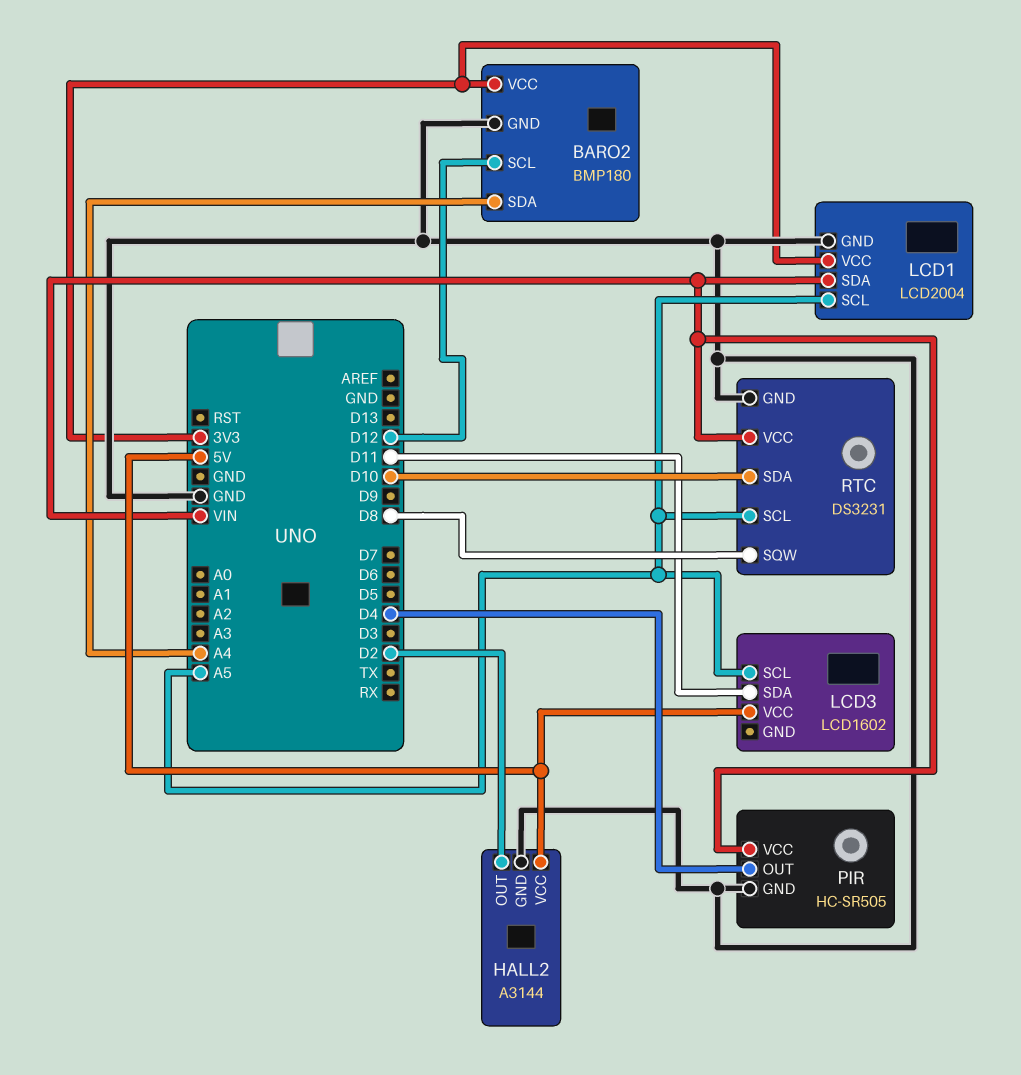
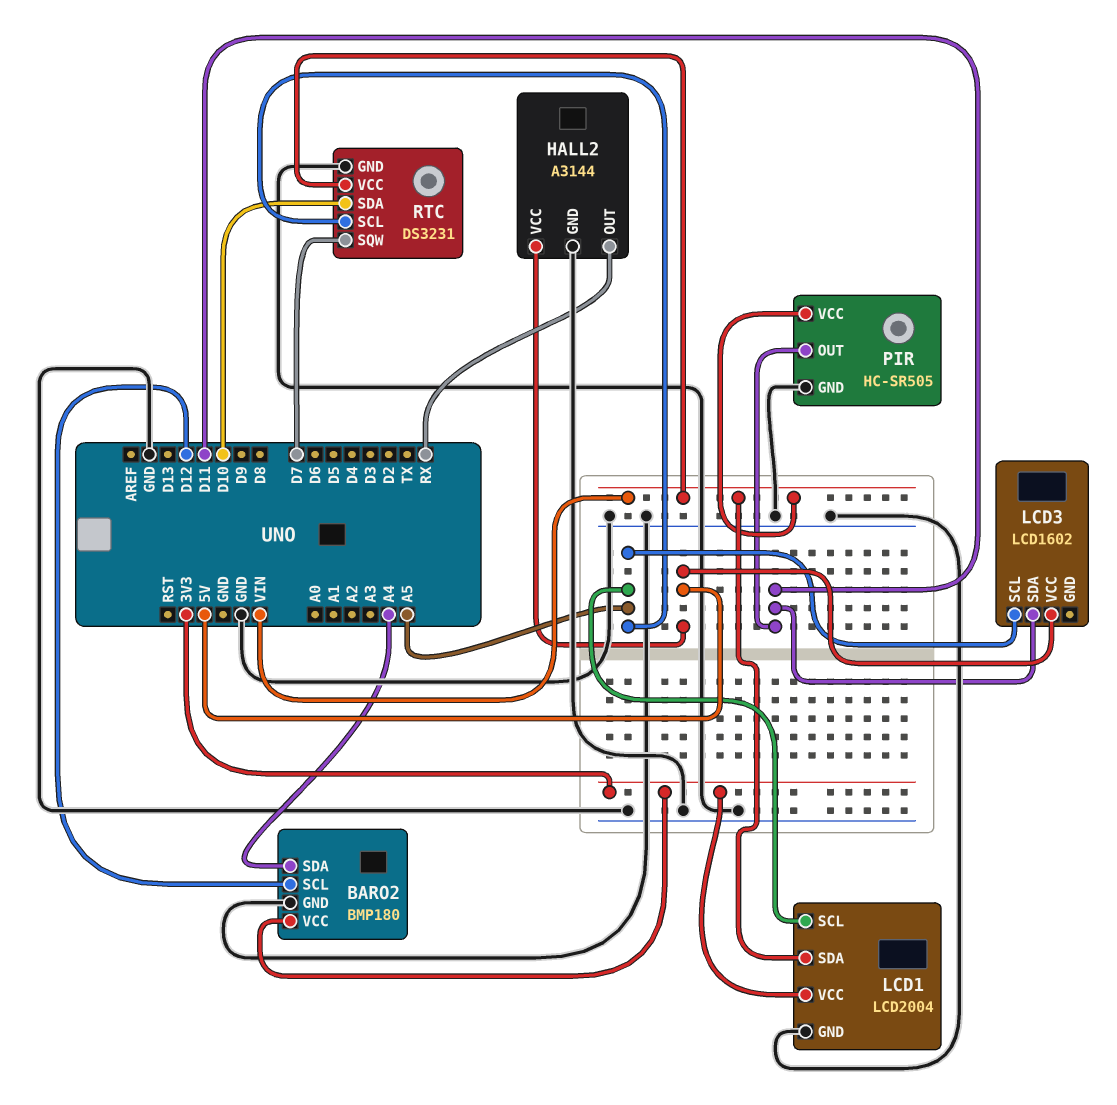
HALL2 pin OUT: D2 -> RX
PIR pin OUT: D4 -> D11
RTC pin SQW: D8 -> D7

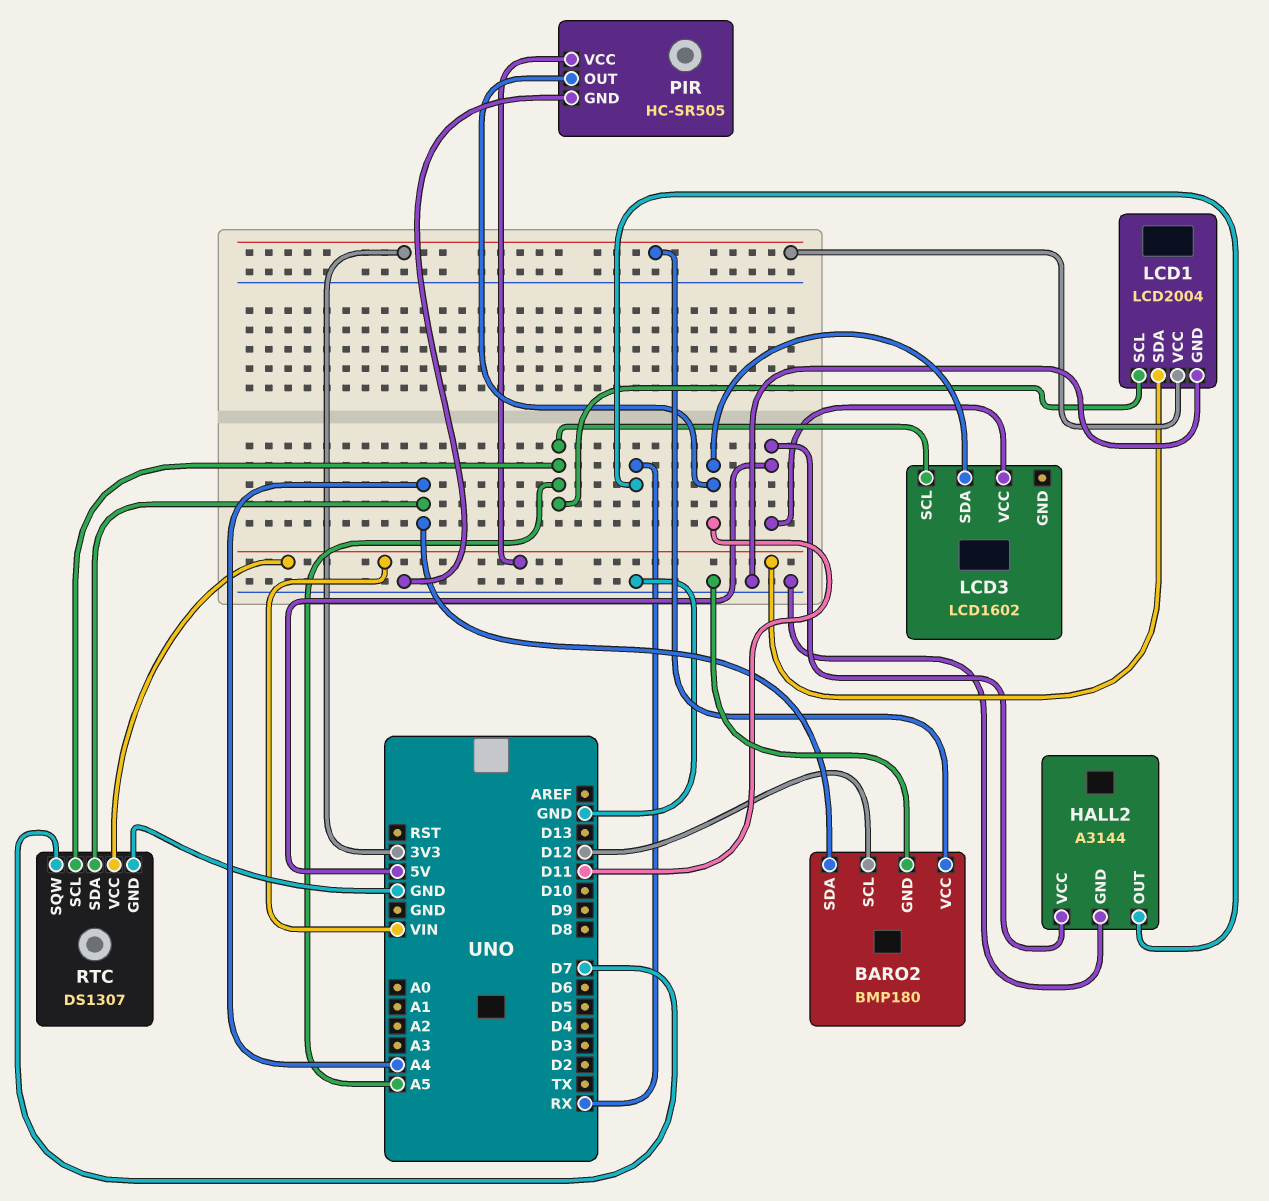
RTC: DS3231 -> DS1307
RTC pin SDA: D10 -> A4

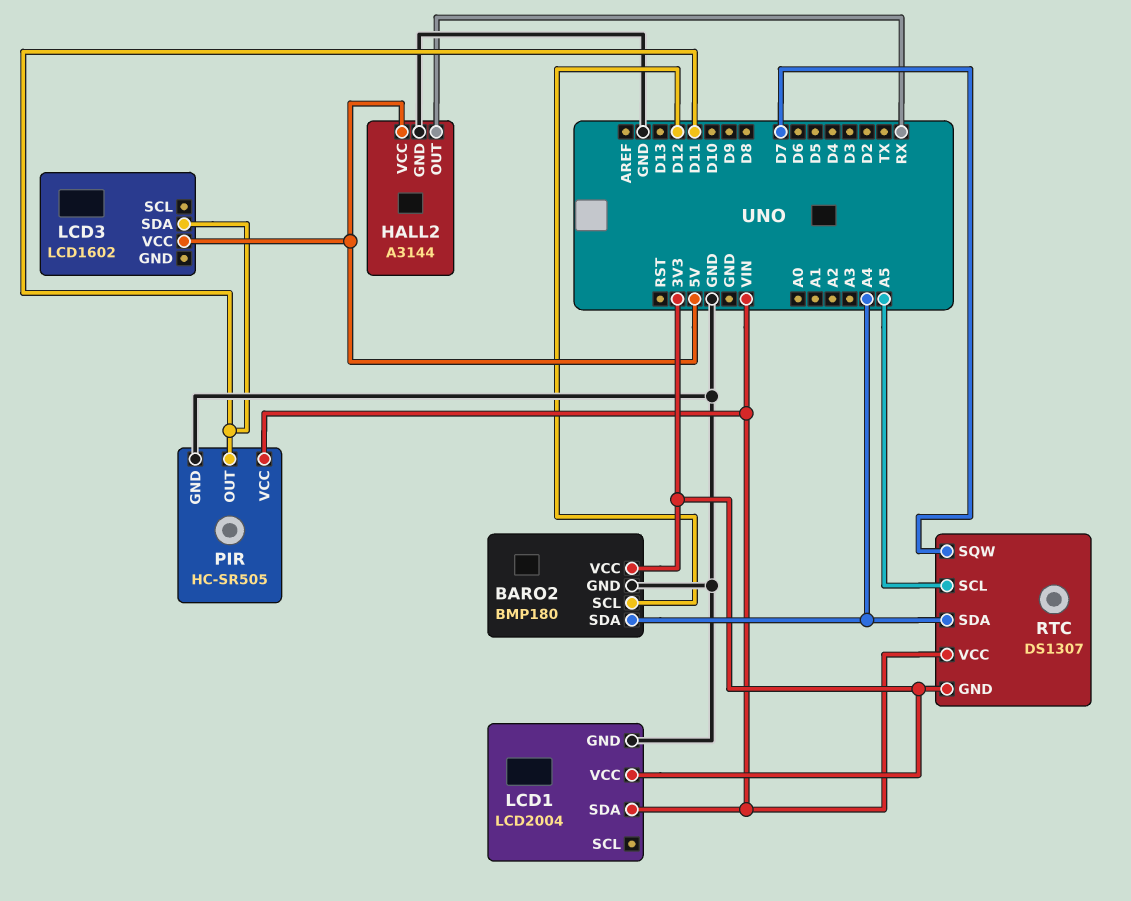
LCD1 pin SCL: A5 -> none
LCD3 pin SCL: A5 -> none
RTC pin GND: GND -> 3V3

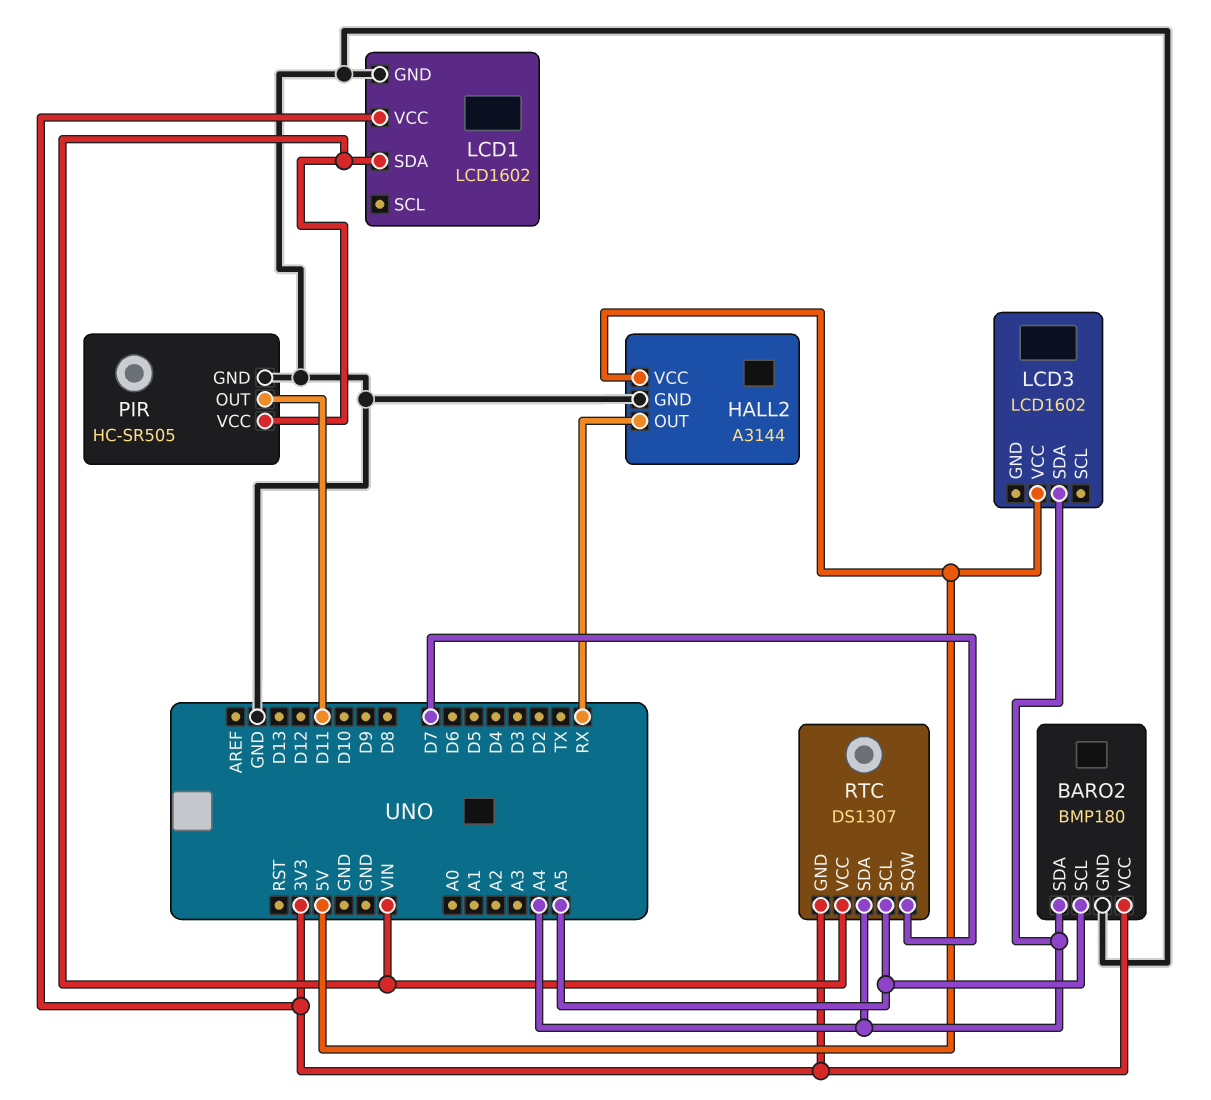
BARO2 pin SCL: D12 -> A5
LCD1: LCD2004 -> LCD1602
LCD3 pin SDA: D11 -> A4

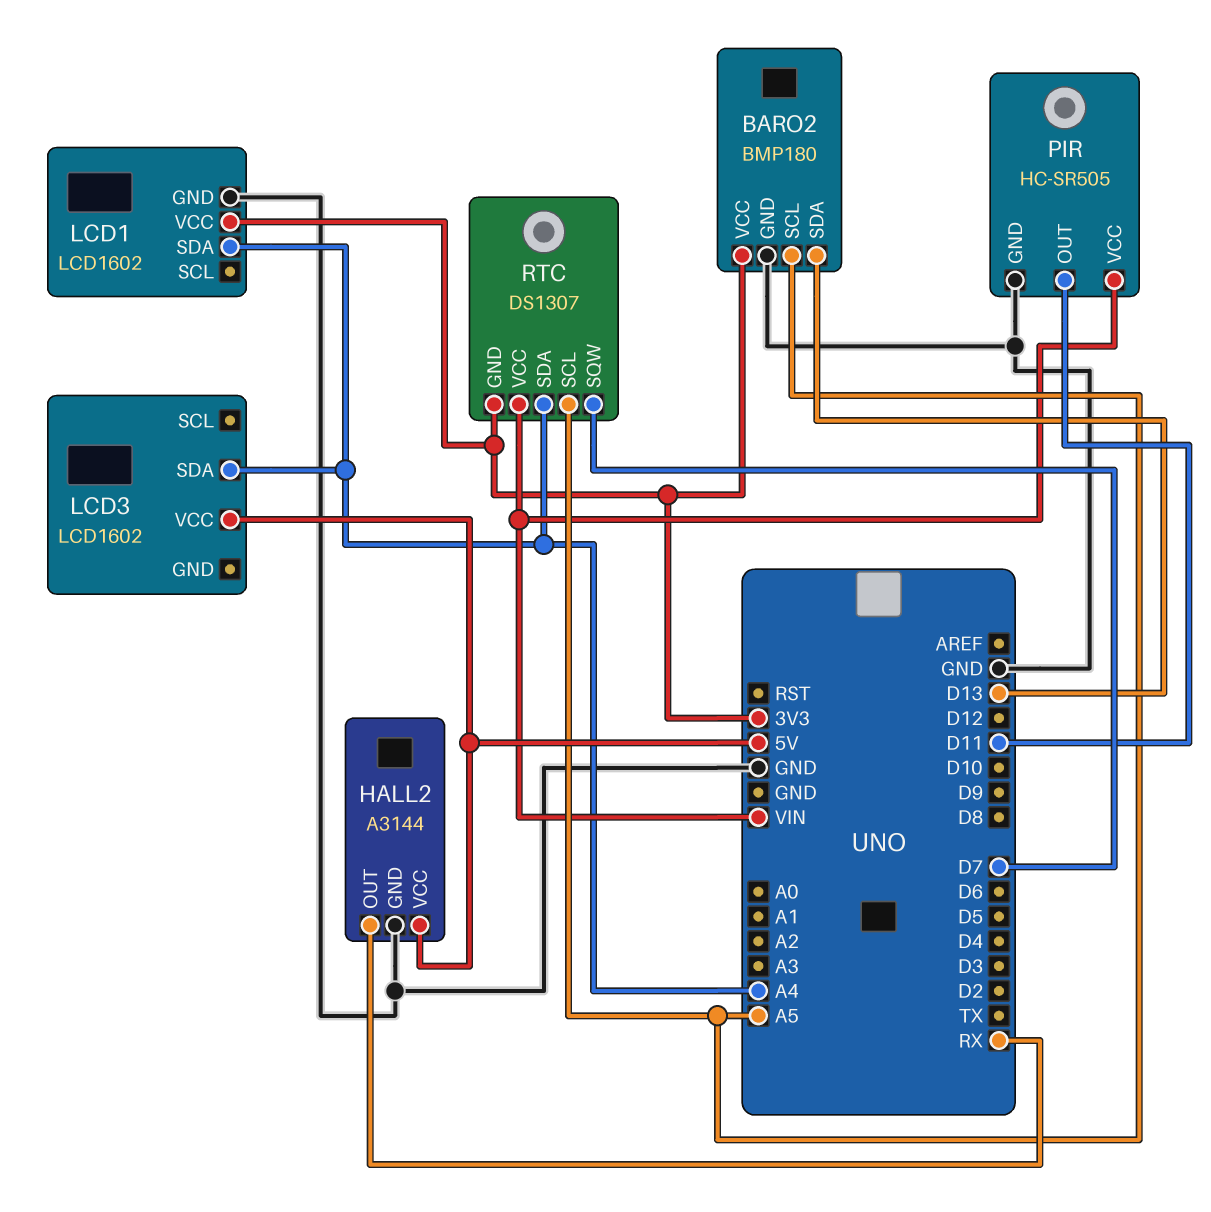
BARO2 pin SDA: A4 -> D13
LCD1 pin SDA: VIN -> A4

